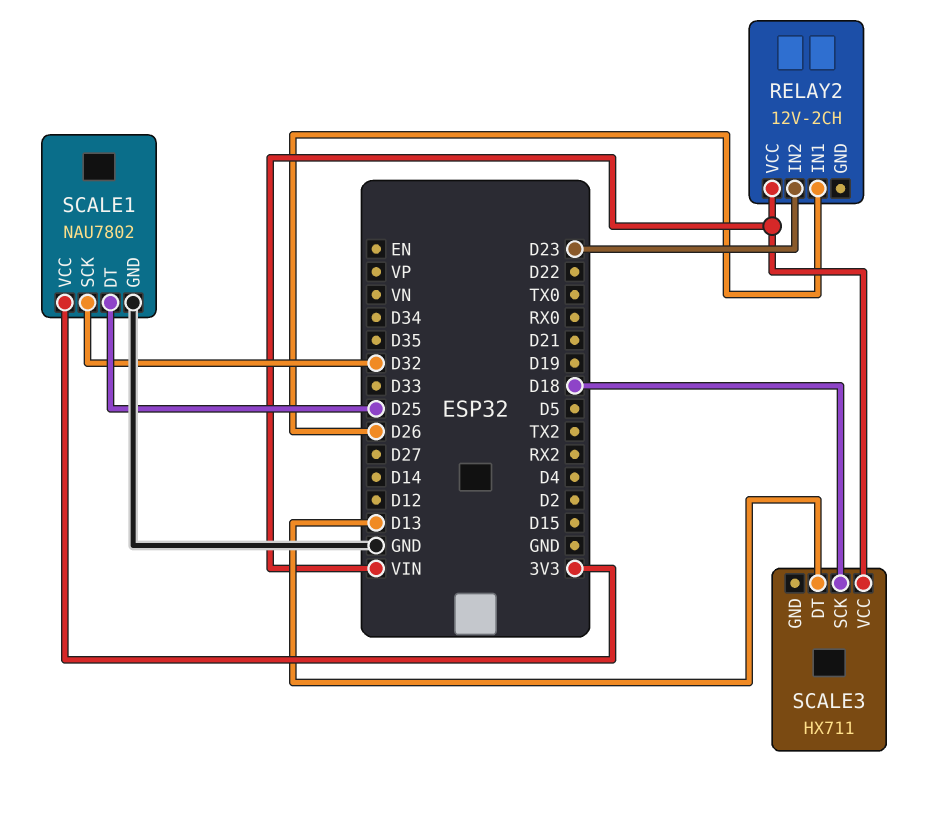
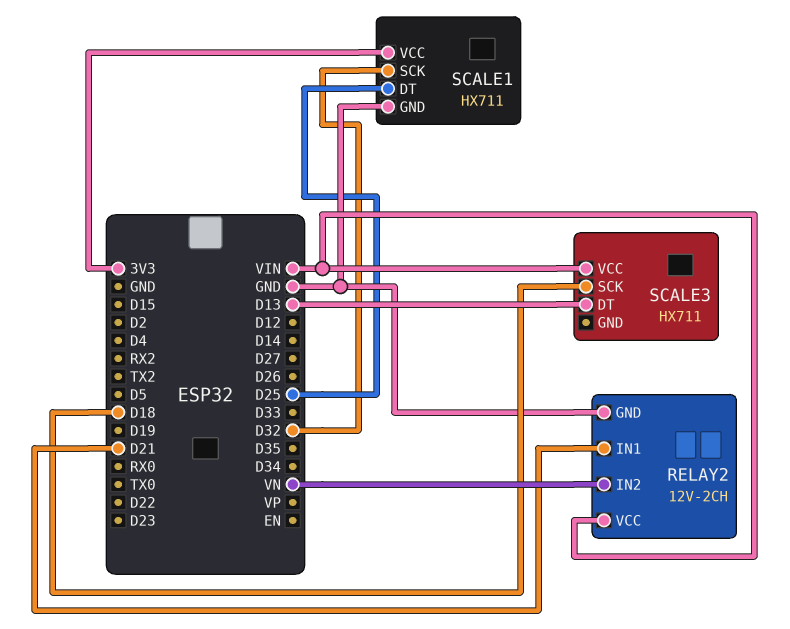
RELAY2 pin GND: none -> GND
RELAY2 pin IN1: D26 -> D21
RELAY2 pin IN2: D23 -> VN
SCALE1: NAU7802 -> HX711

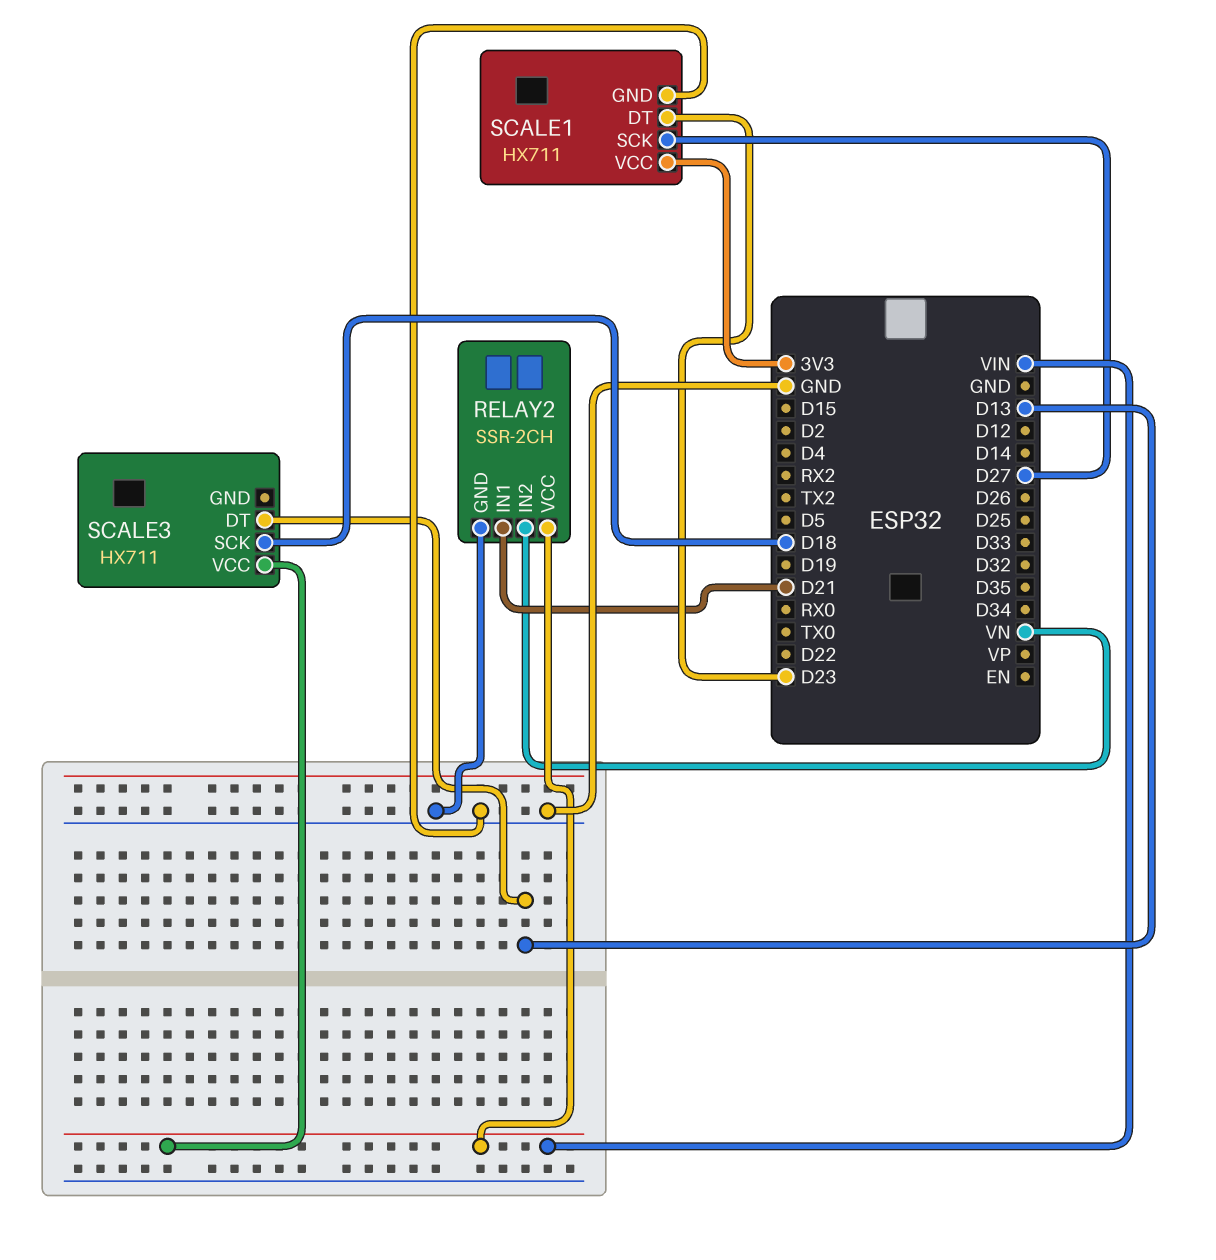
RELAY2: 12V-2CH -> SSR-2CH
SCALE1 pin DT: D25 -> D23
SCALE1 pin SCK: D32 -> D27

